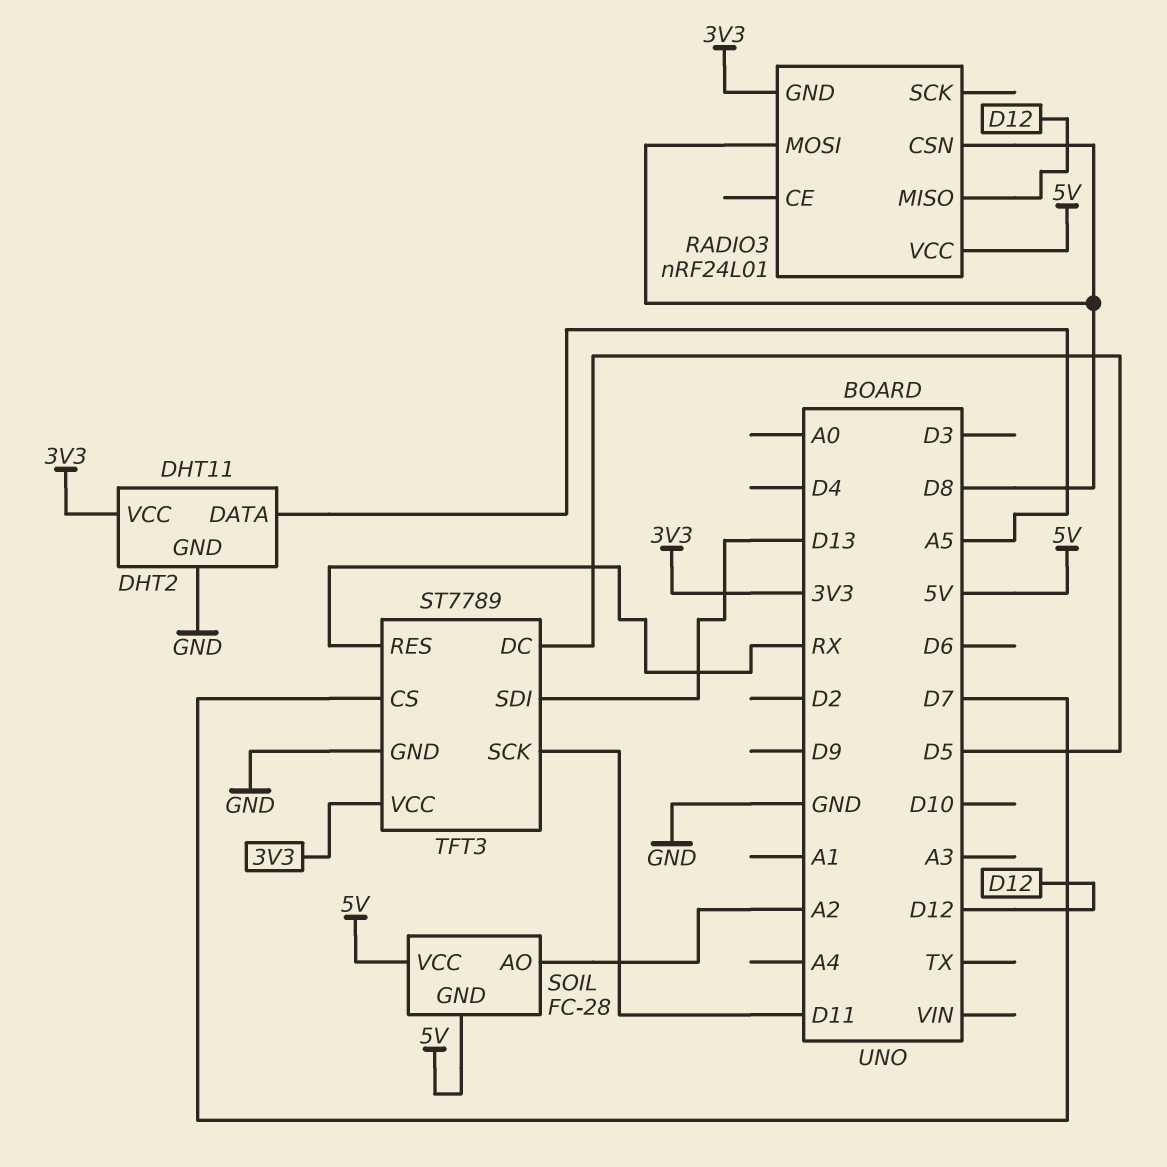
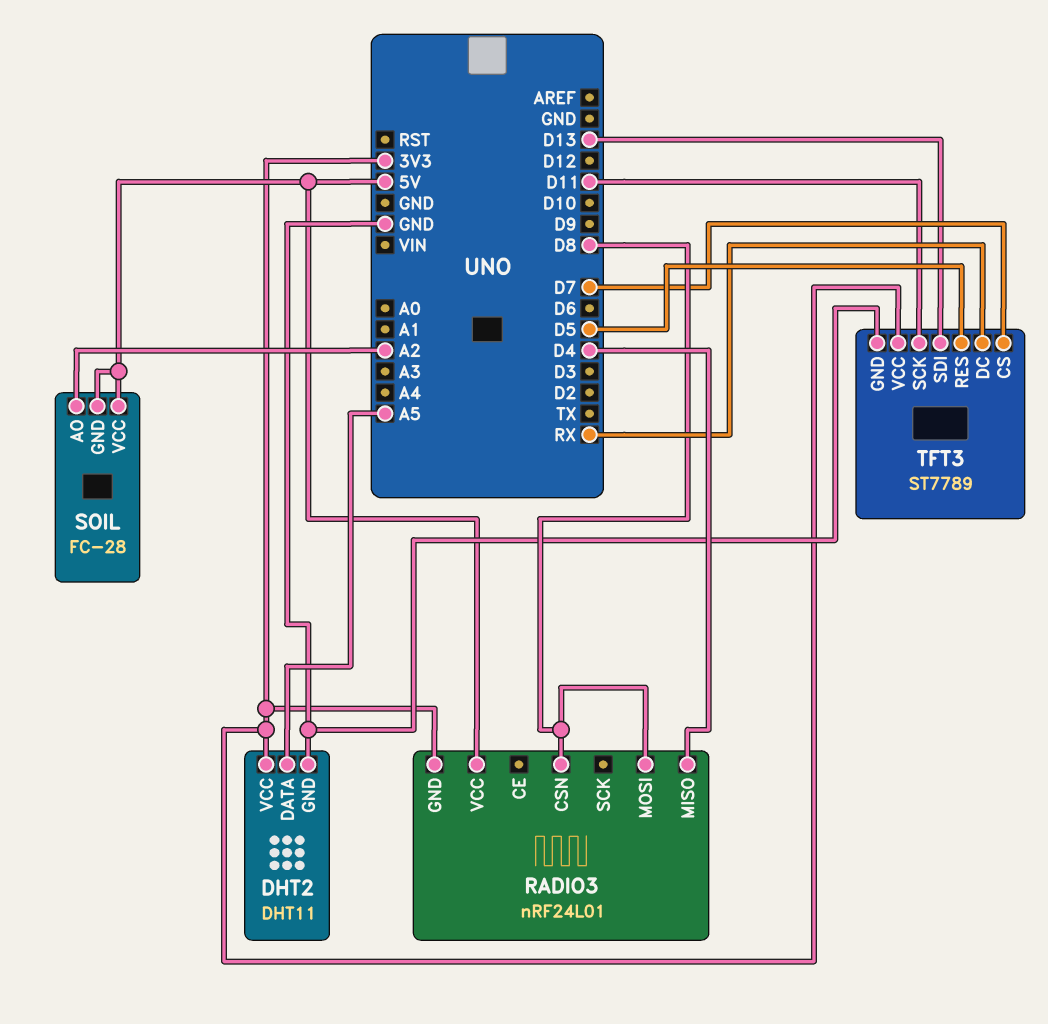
RADIO3 pin MISO: D12 -> D4
TFT3 pin DC: D5 -> RX
TFT3 pin RES: RX -> D5

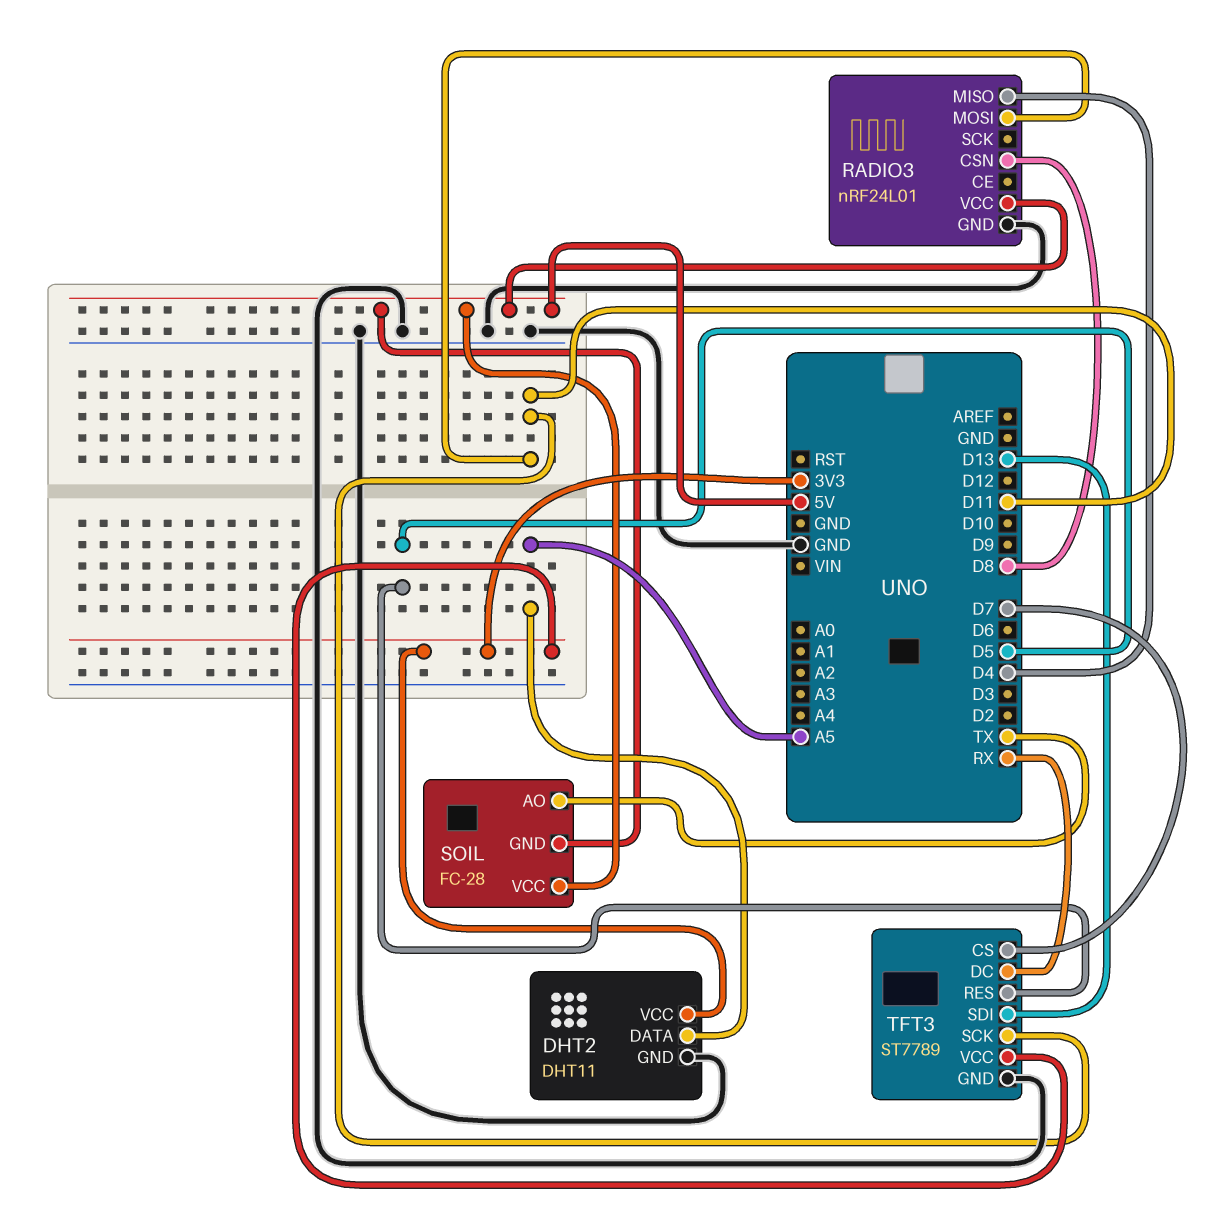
RADIO3 pin GND: 3V3 -> GND
RADIO3 pin MOSI: D8 -> D11
SOIL pin AO: A2 -> TX

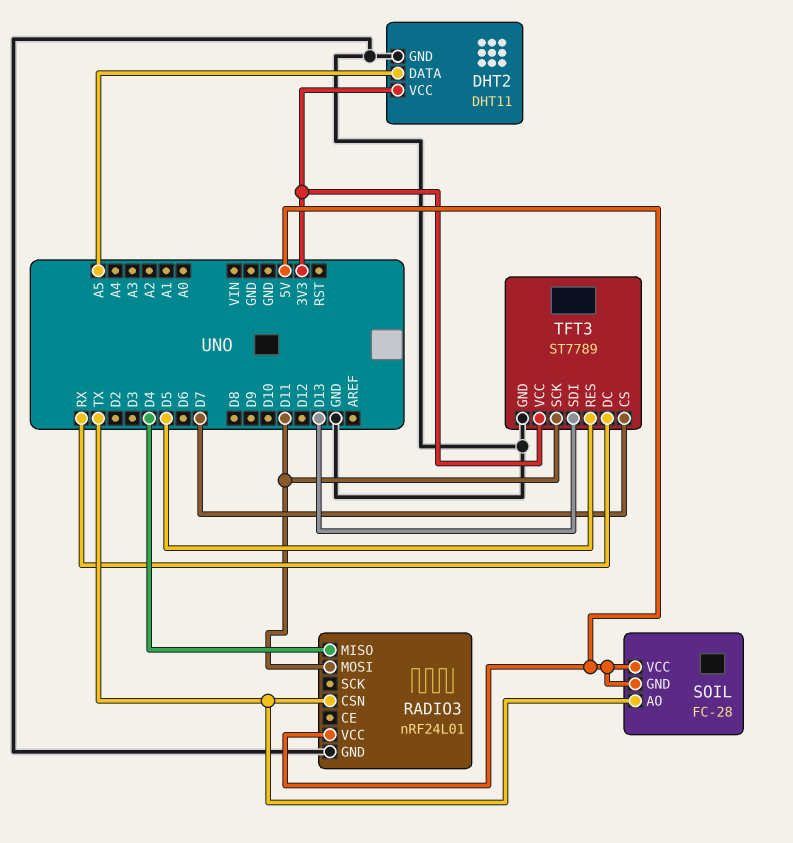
RADIO3 pin CSN: D8 -> TX

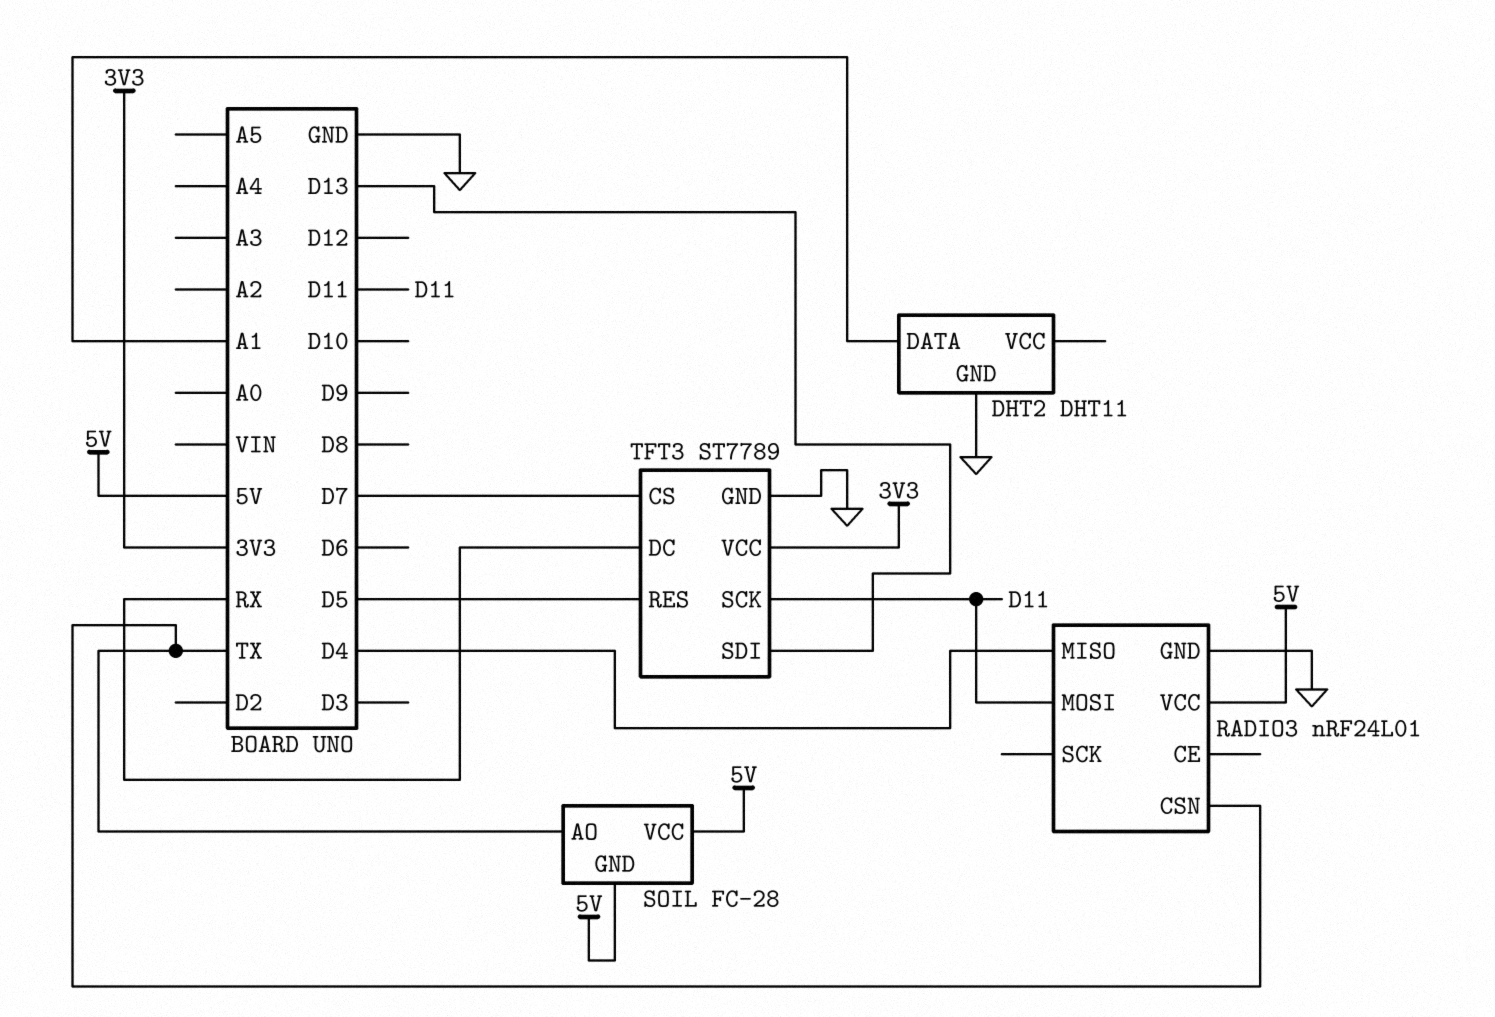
DHT2 pin DATA: A5 -> A1
DHT2 pin VCC: 3V3 -> none

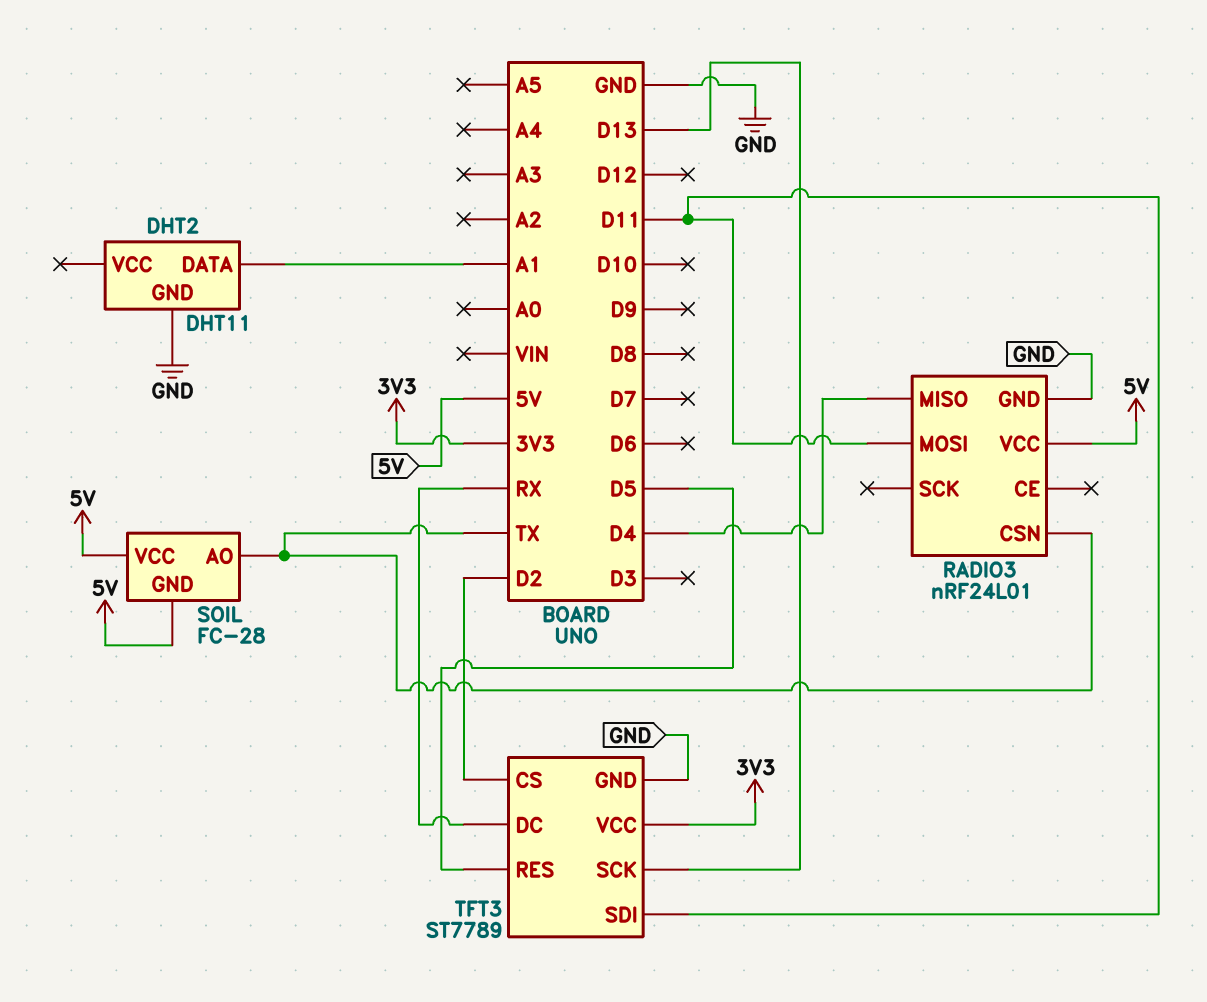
TFT3 pin CS: D7 -> D2
TFT3 pin SCK: D11 -> D13
TFT3 pin SDI: D13 -> D11

